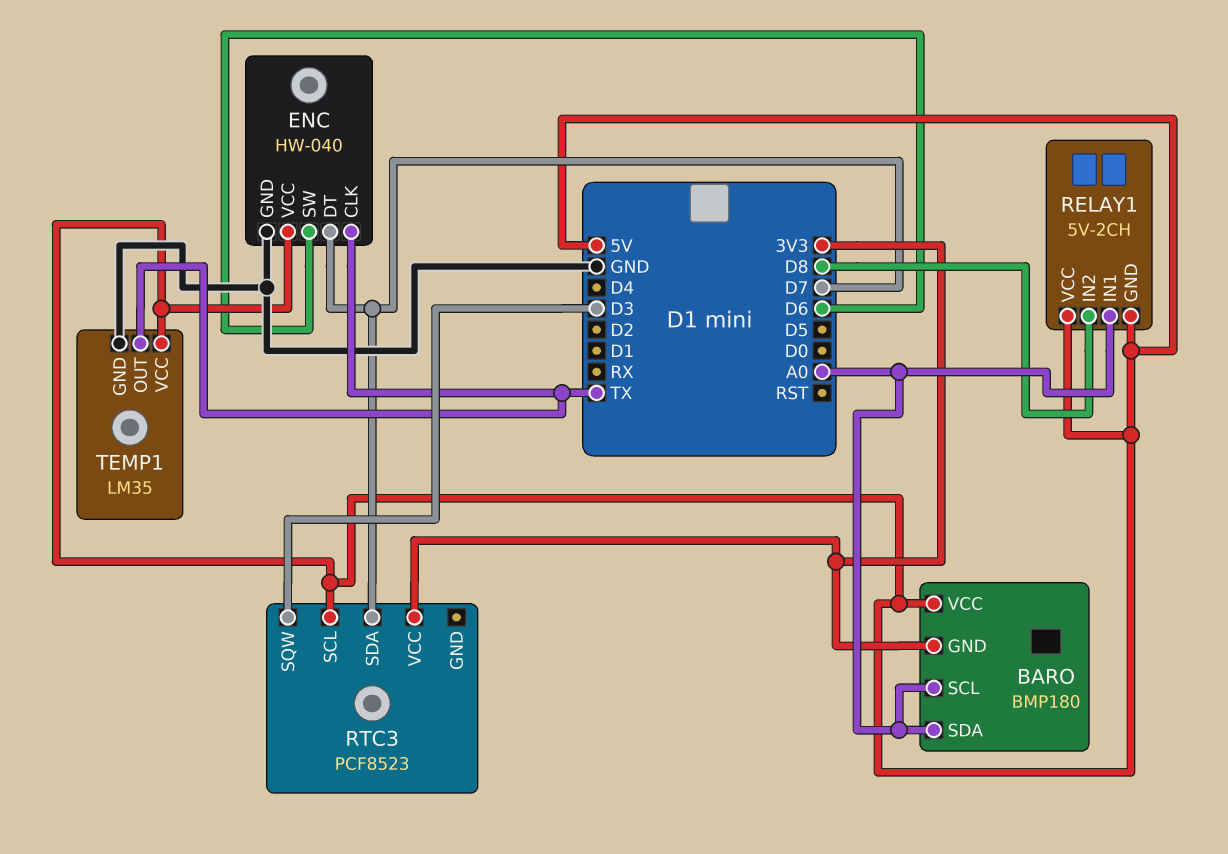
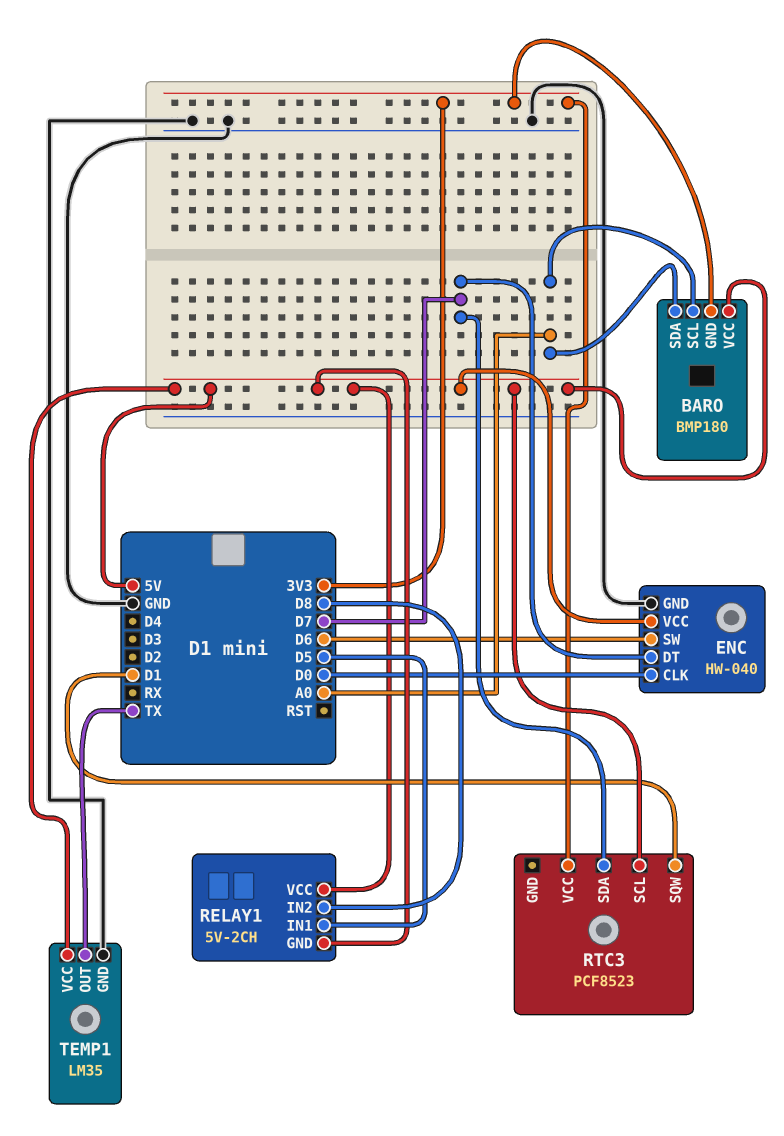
ENC pin CLK: TX -> D0
RELAY1 pin IN1: A0 -> D5
RTC3 pin SQW: D3 -> D1

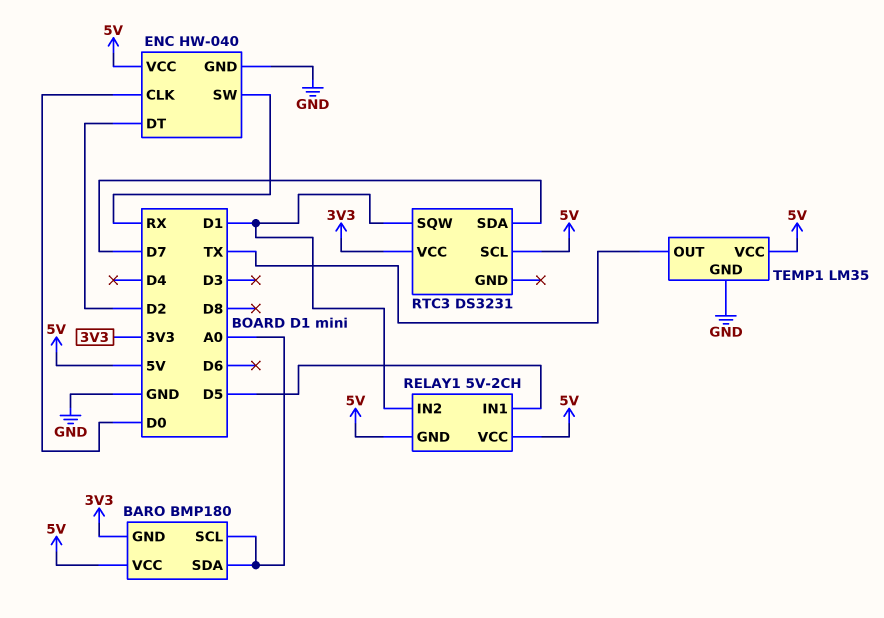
ENC pin DT: D7 -> D2
ENC pin SW: D6 -> RX
RELAY1 pin IN2: D8 -> D1
RTC3: PCF8523 -> DS3231

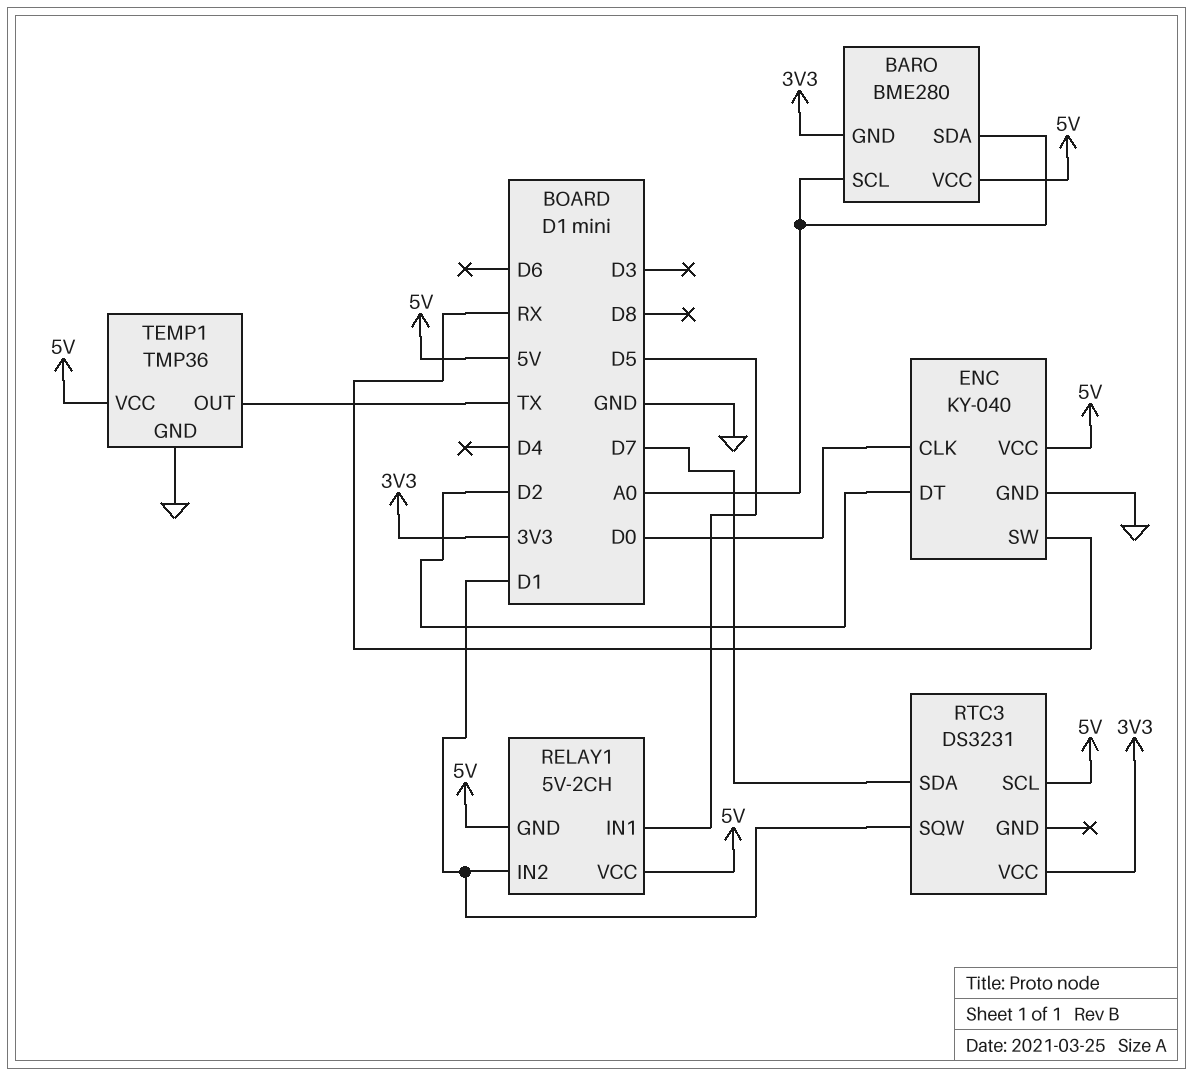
BARO: BMP180 -> BME280
ENC: HW-040 -> KY-040
TEMP1: LM35 -> TMP36

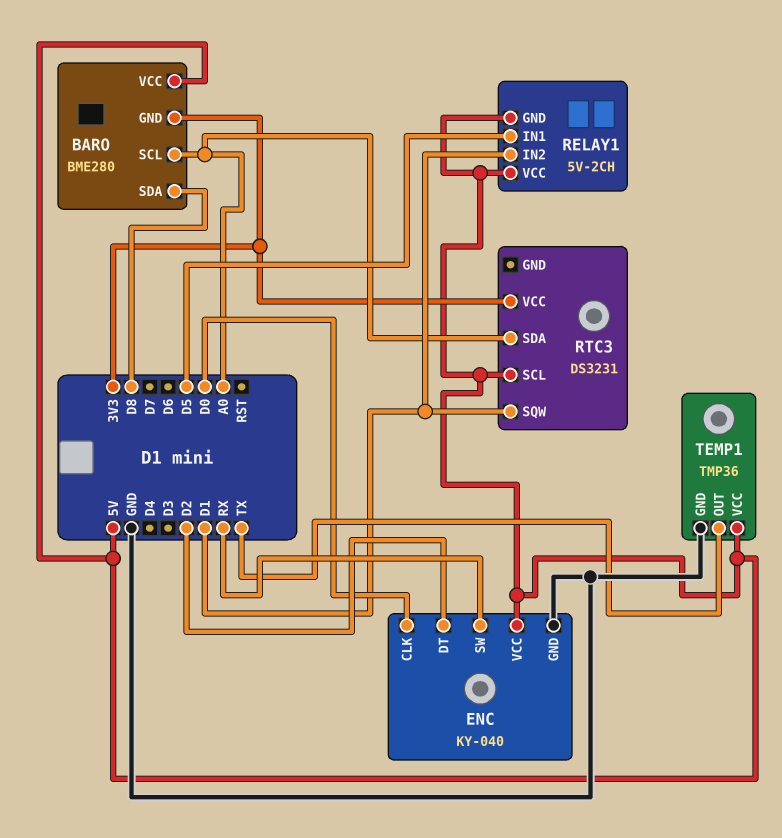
BARO pin SDA: A0 -> D8
RTC3 pin SDA: D7 -> A0

